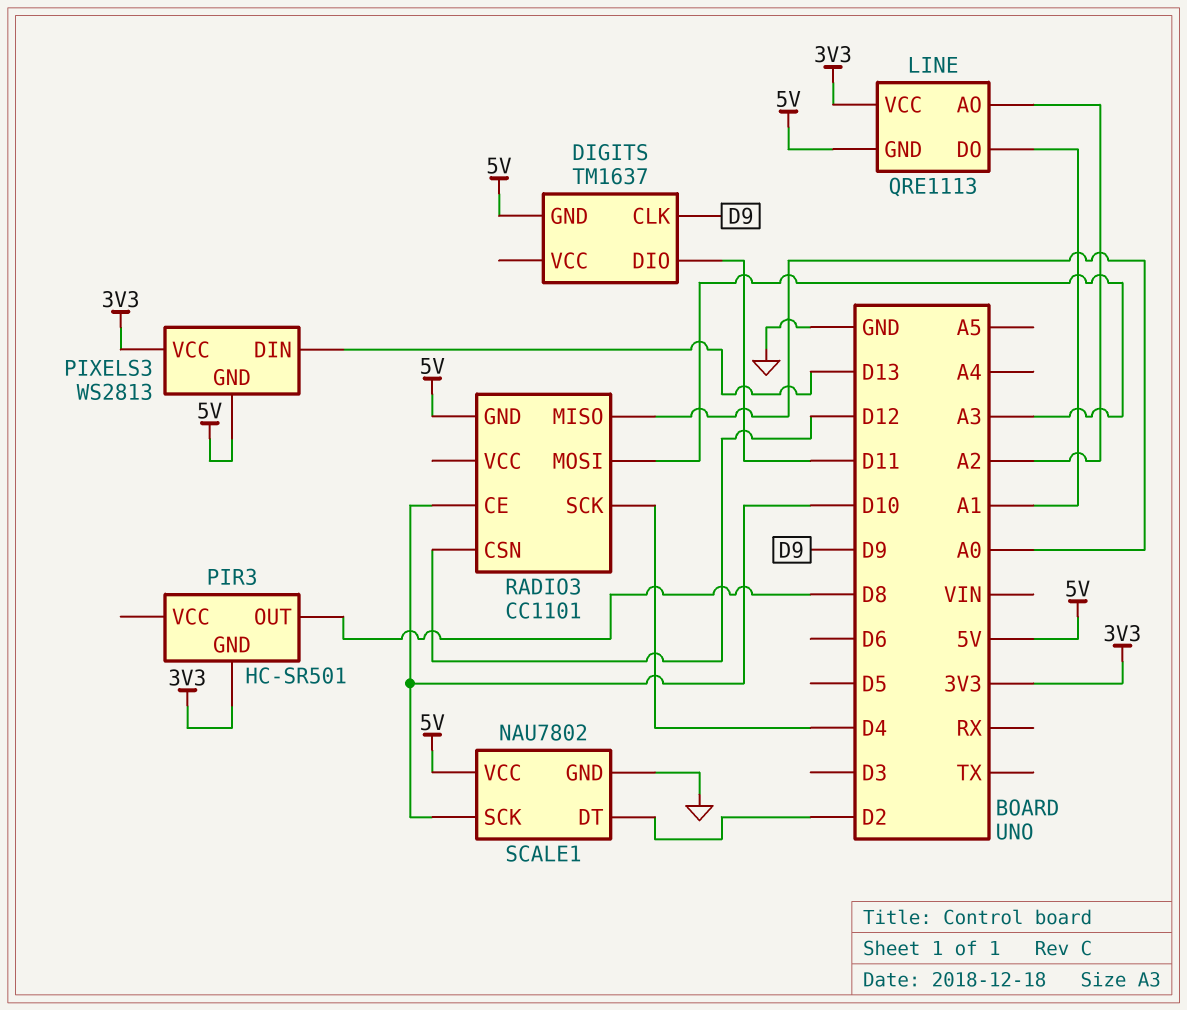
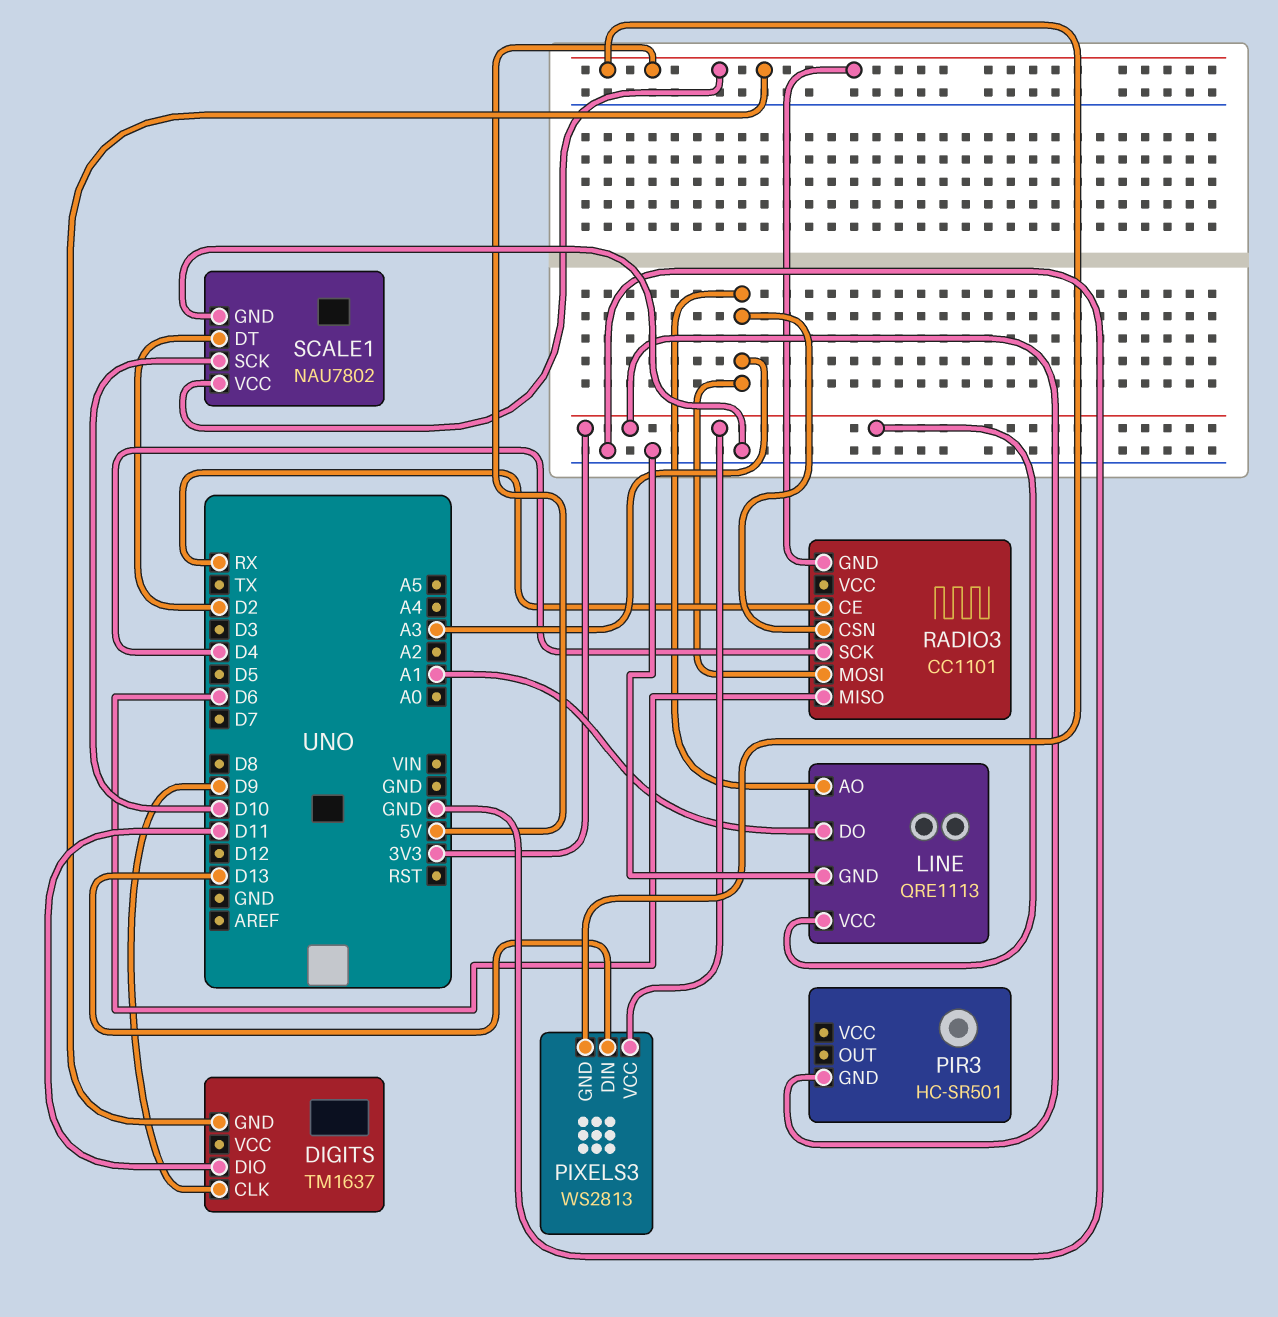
LINE pin AO: A2 -> A3
LINE pin GND: 5V -> GND
PIR3 pin OUT: D8 -> none
RADIO3 pin CE: D10 -> RX
RADIO3 pin CSN: D12 -> A3
RADIO3 pin MISO: A0 -> D6

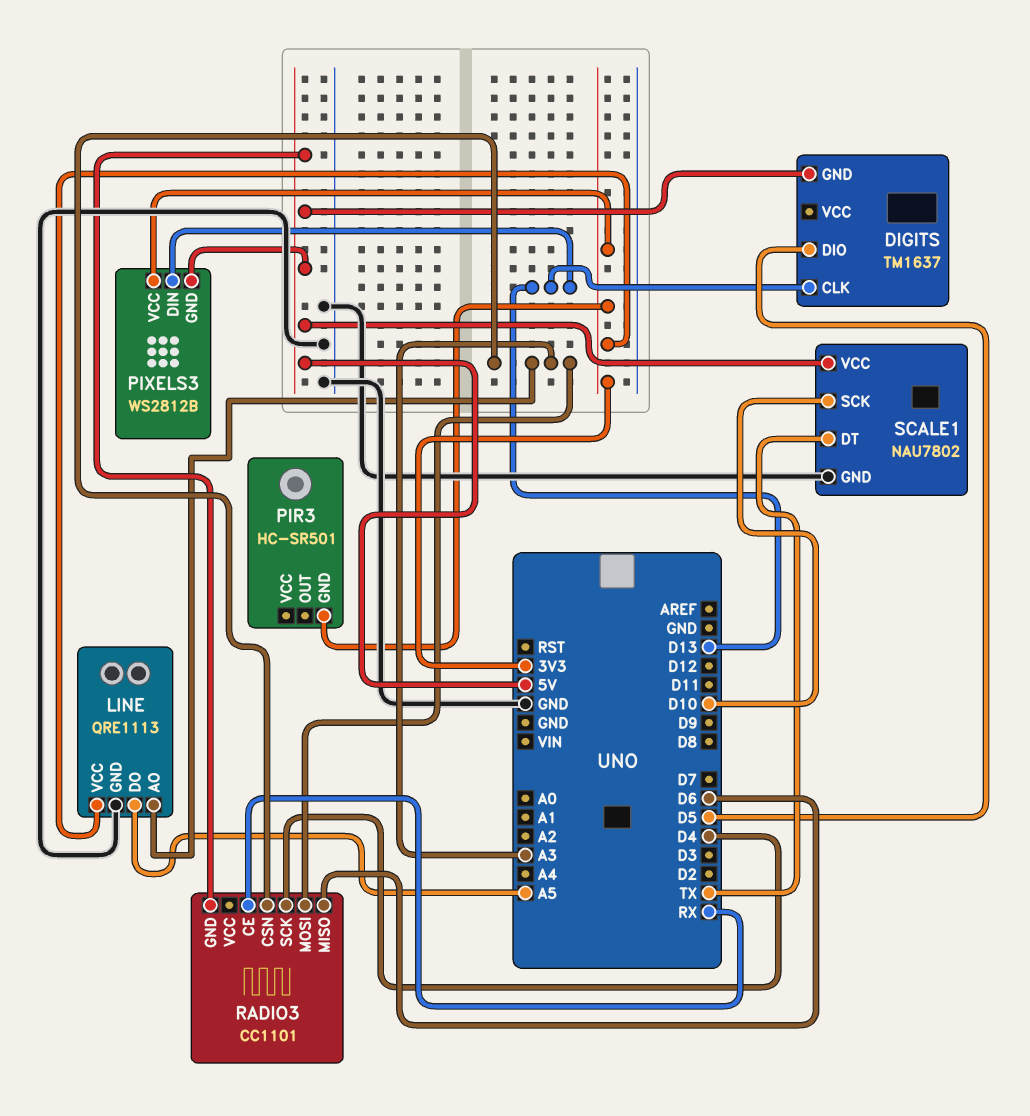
DIGITS pin CLK: D9 -> D13
DIGITS pin DIO: D11 -> D5
LINE pin DO: A1 -> A5
PIXELS3: WS2813 -> WS2812B
SCALE1 pin DT: D2 -> TX

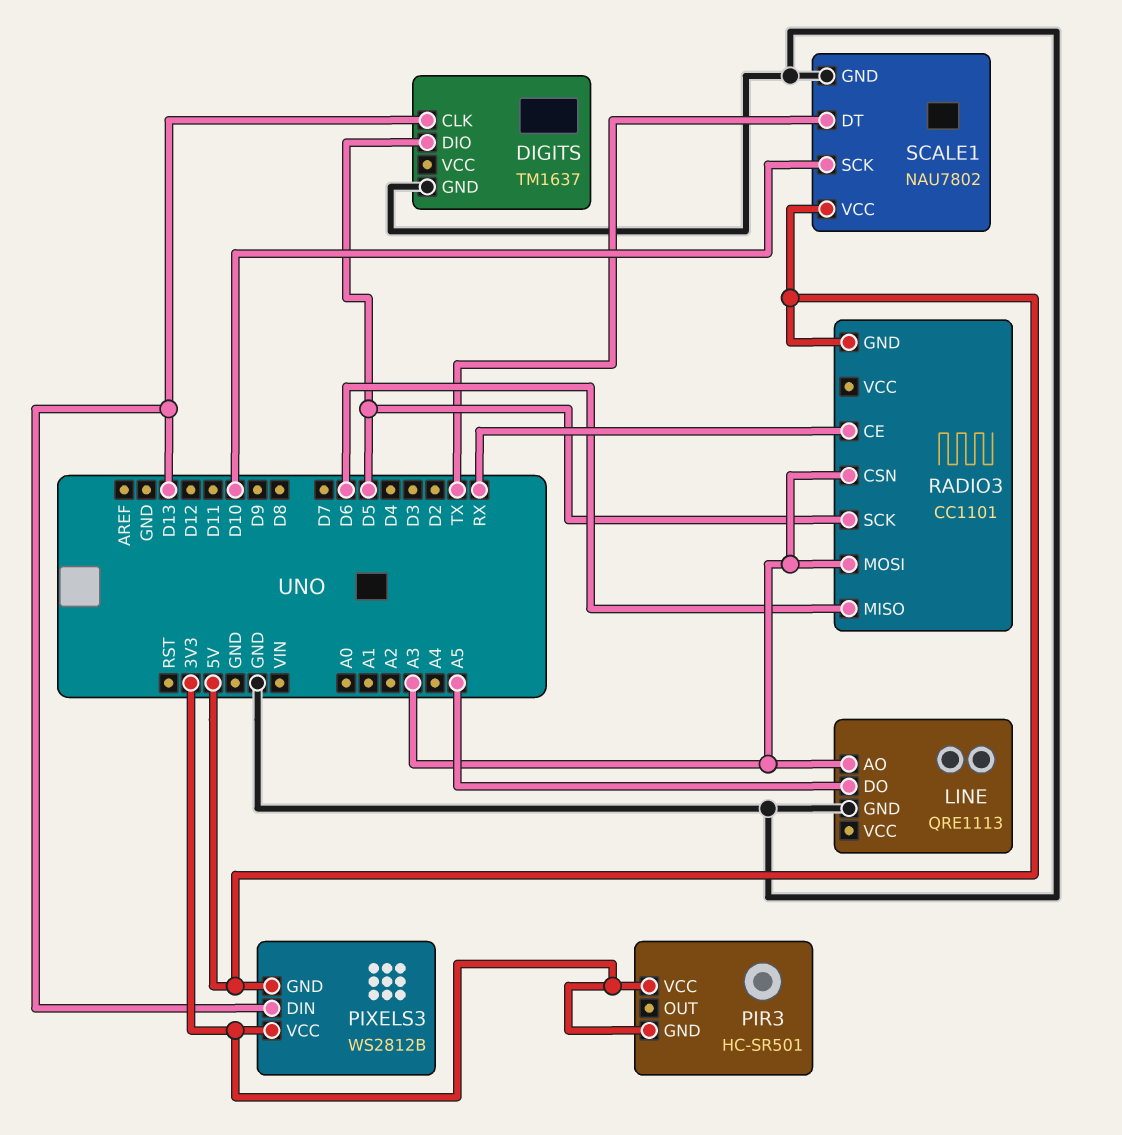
DIGITS pin GND: 5V -> GND
LINE pin VCC: 3V3 -> none
PIR3 pin VCC: none -> 3V3
RADIO3 pin SCK: D4 -> D5

